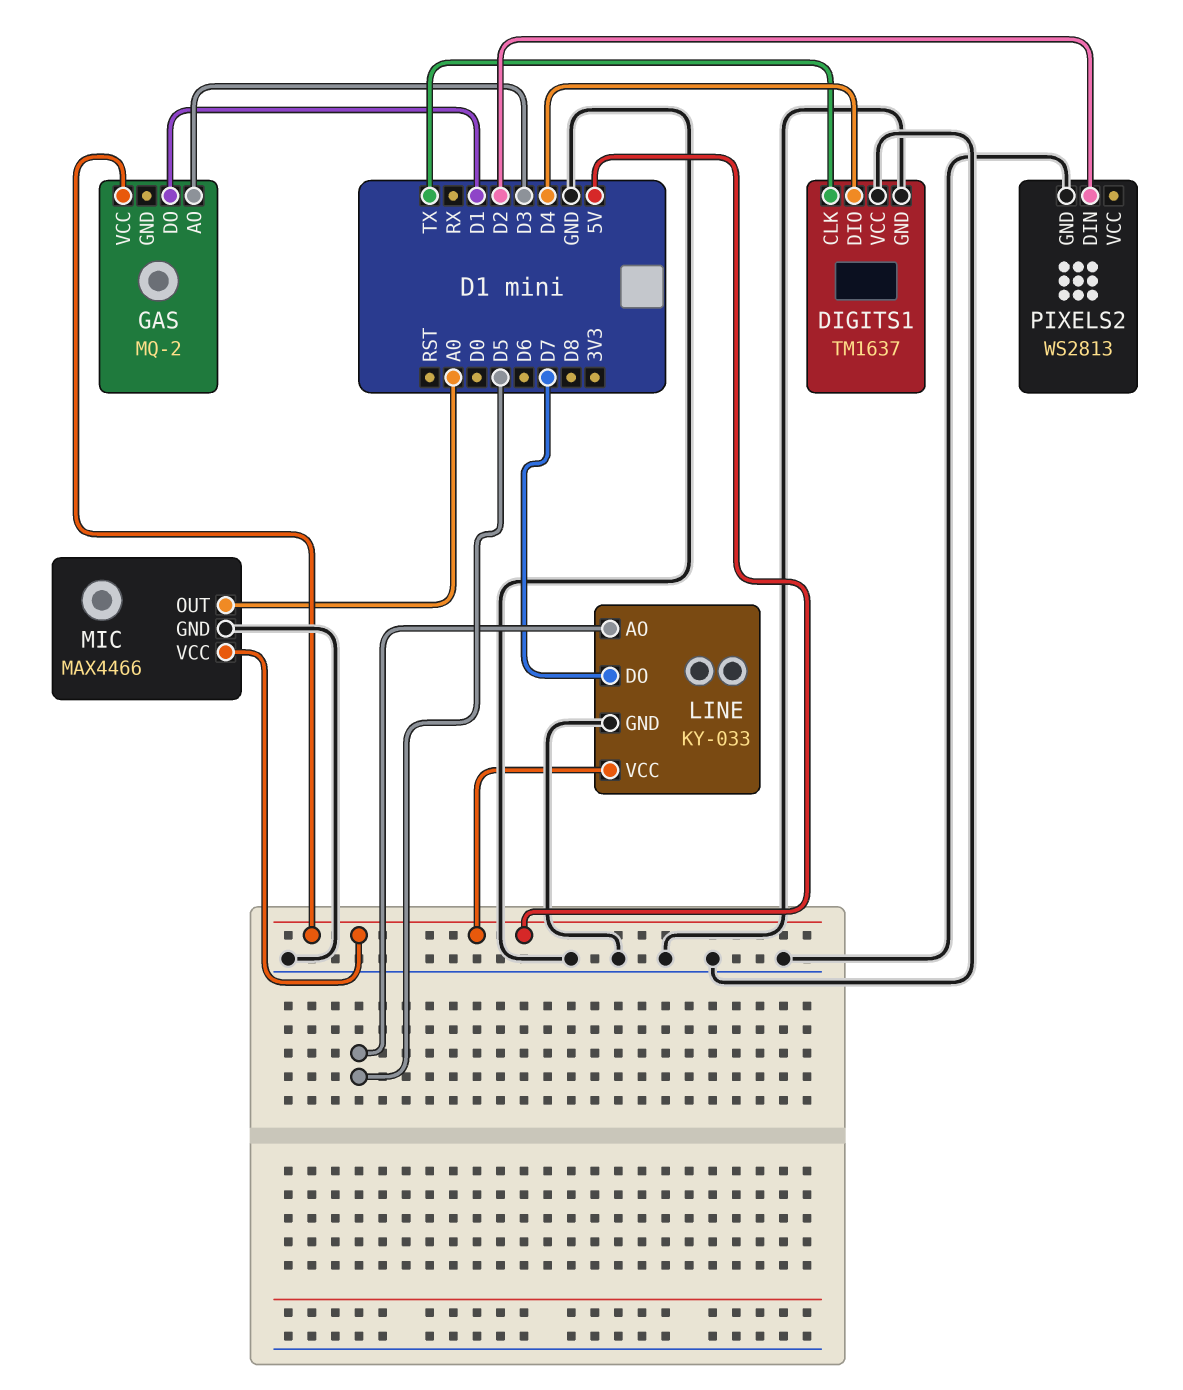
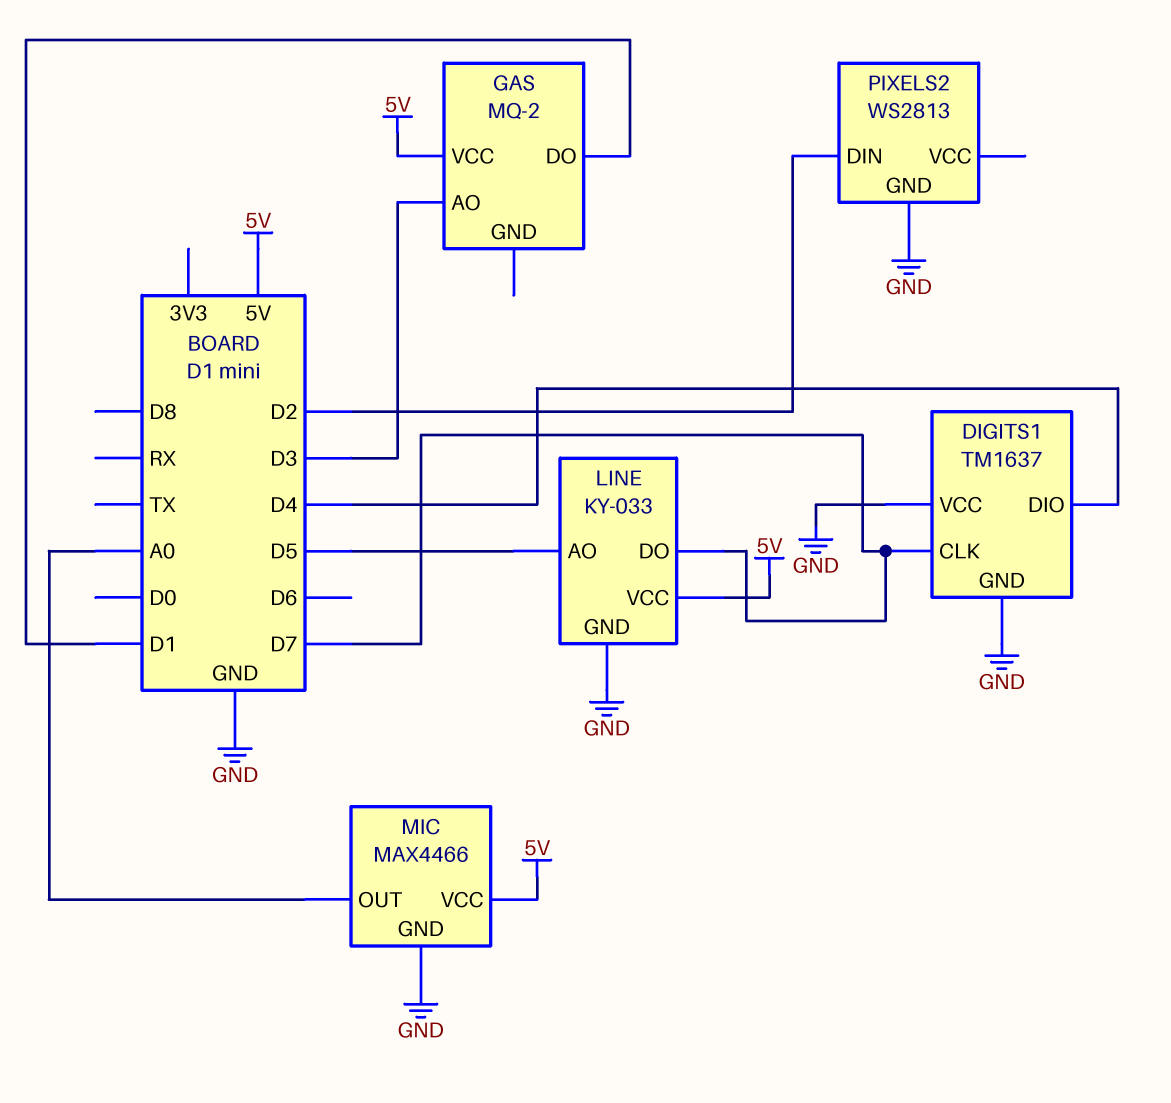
DIGITS1 pin CLK: TX -> D7

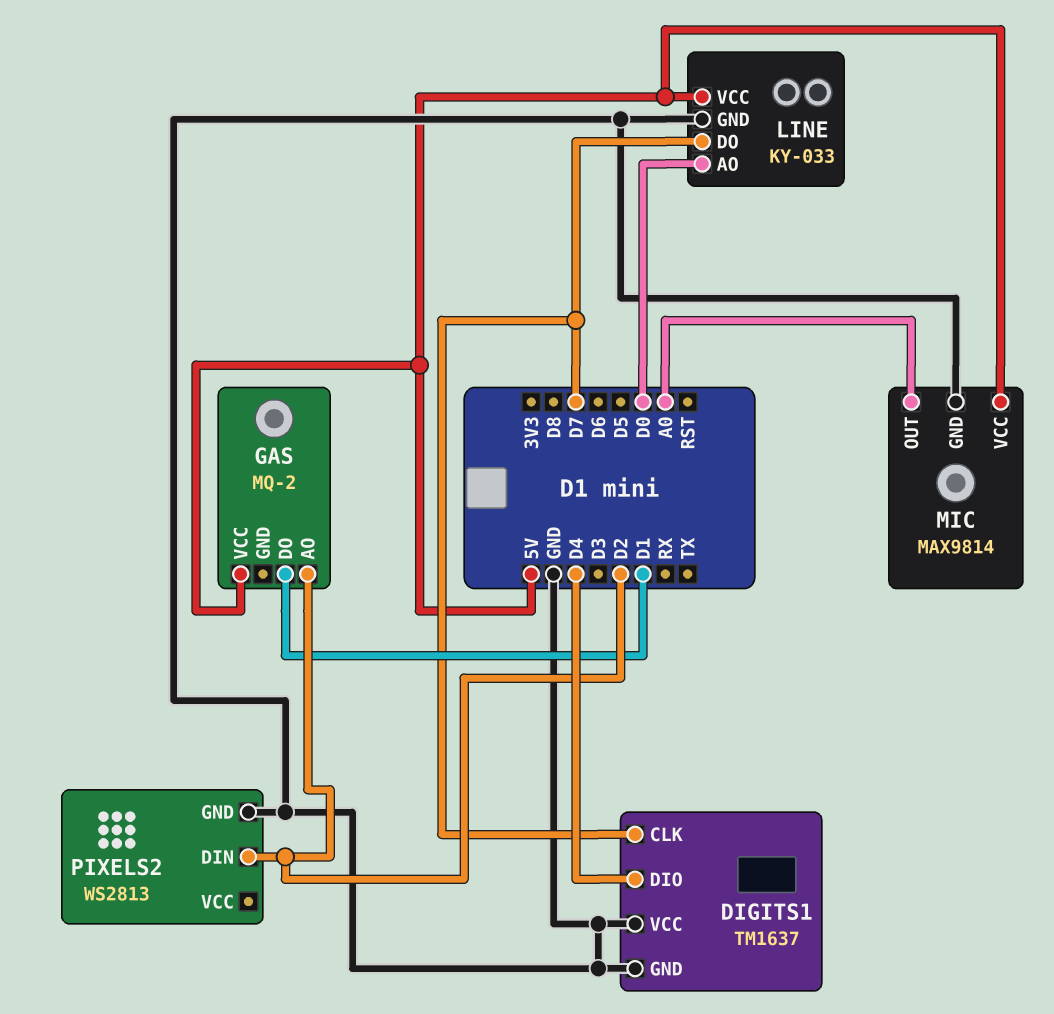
GAS pin AO: D3 -> D2
LINE pin AO: D5 -> D0
MIC: MAX4466 -> MAX9814

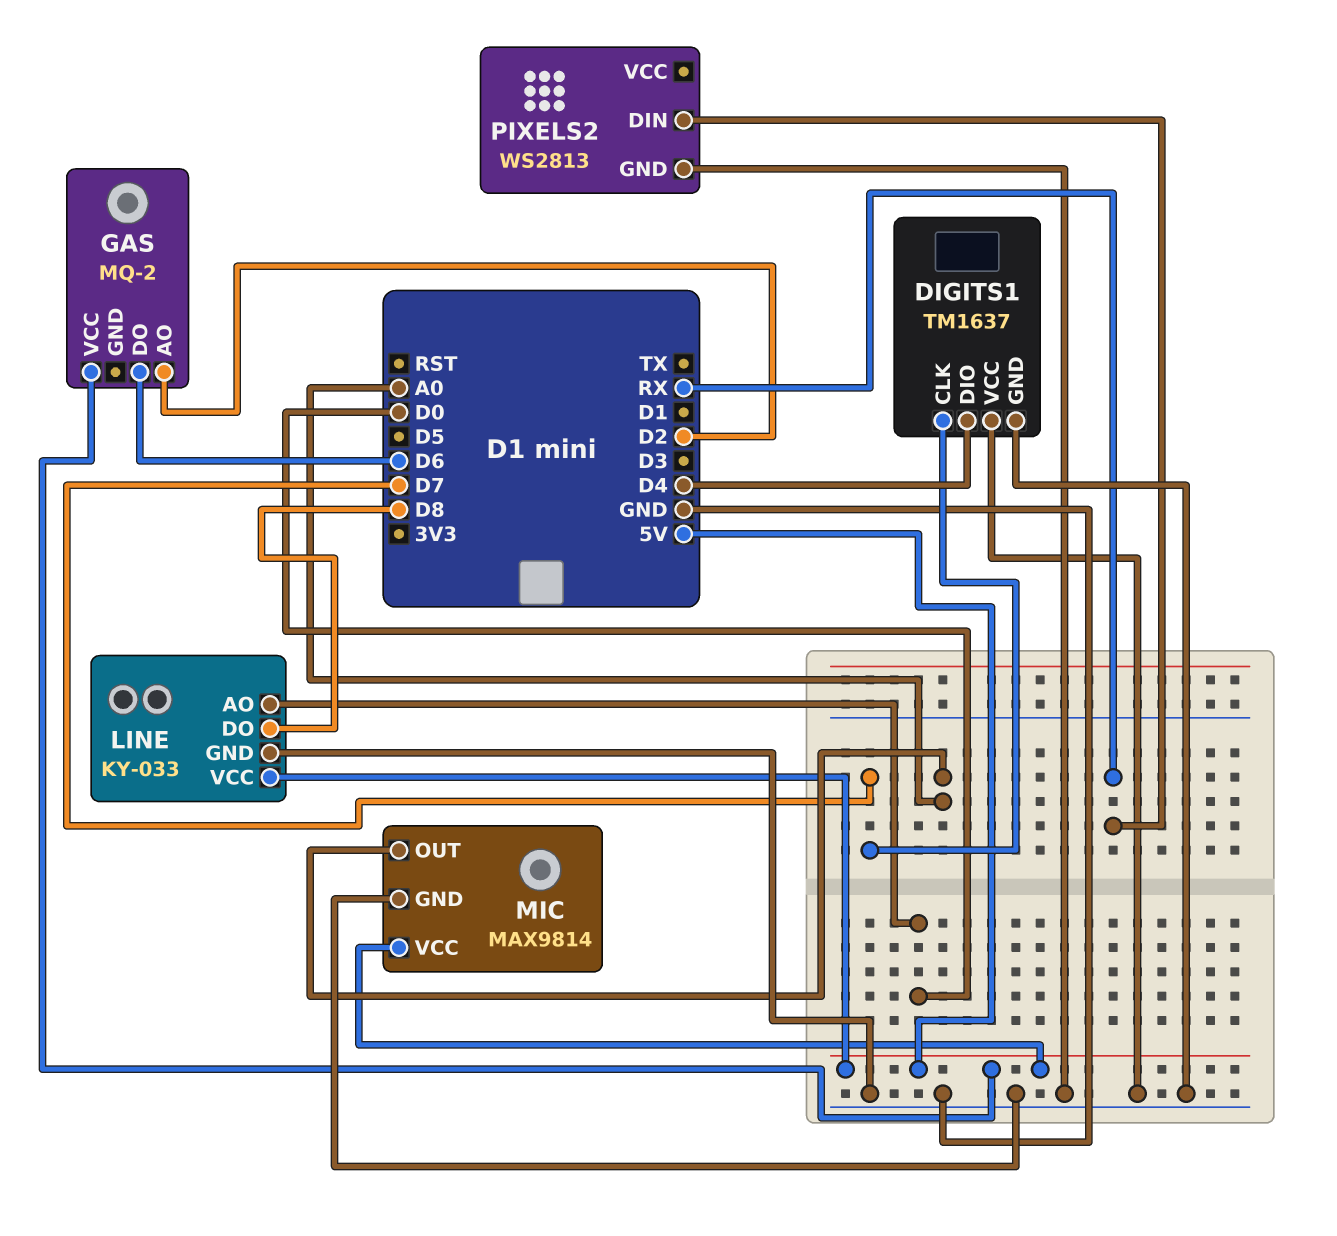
GAS pin DO: D1 -> D6
LINE pin DO: D7 -> D8
PIXELS2 pin DIN: D2 -> RX

